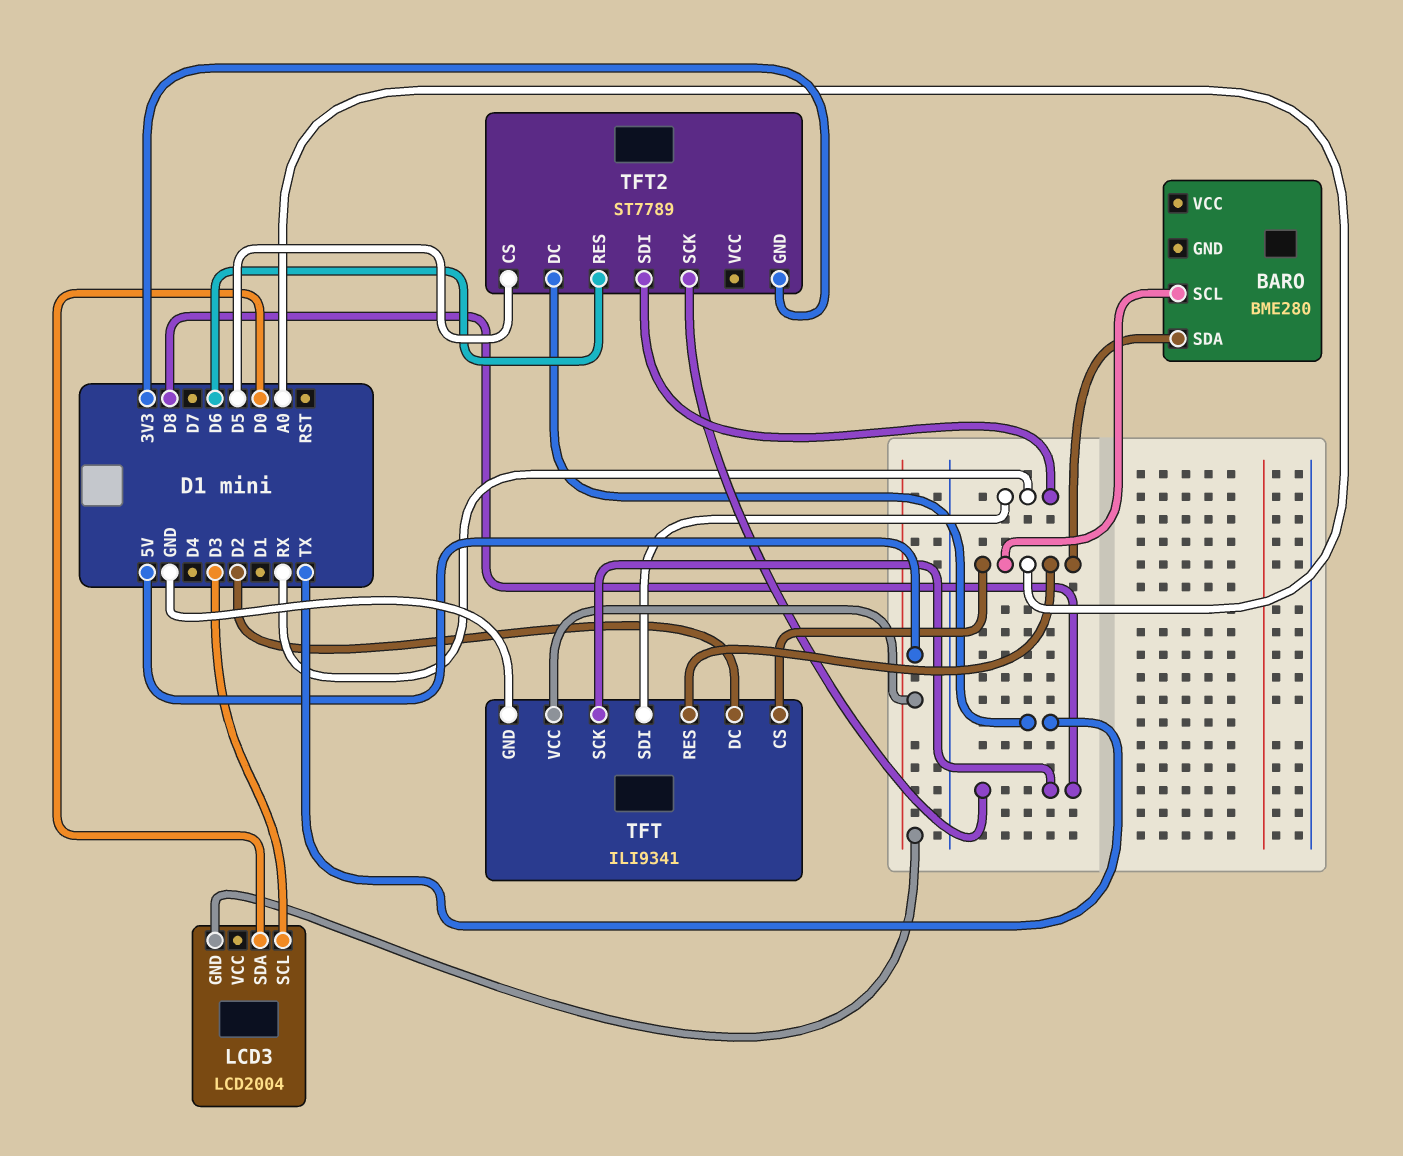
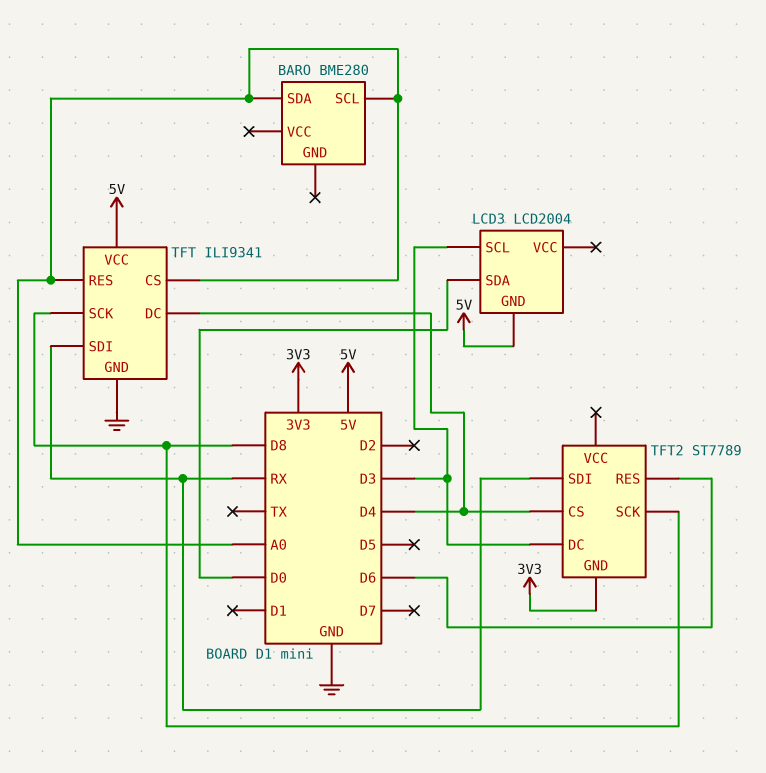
TFT pin DC: D2 -> D4
TFT2 pin CS: D5 -> D4
TFT2 pin DC: TX -> D3

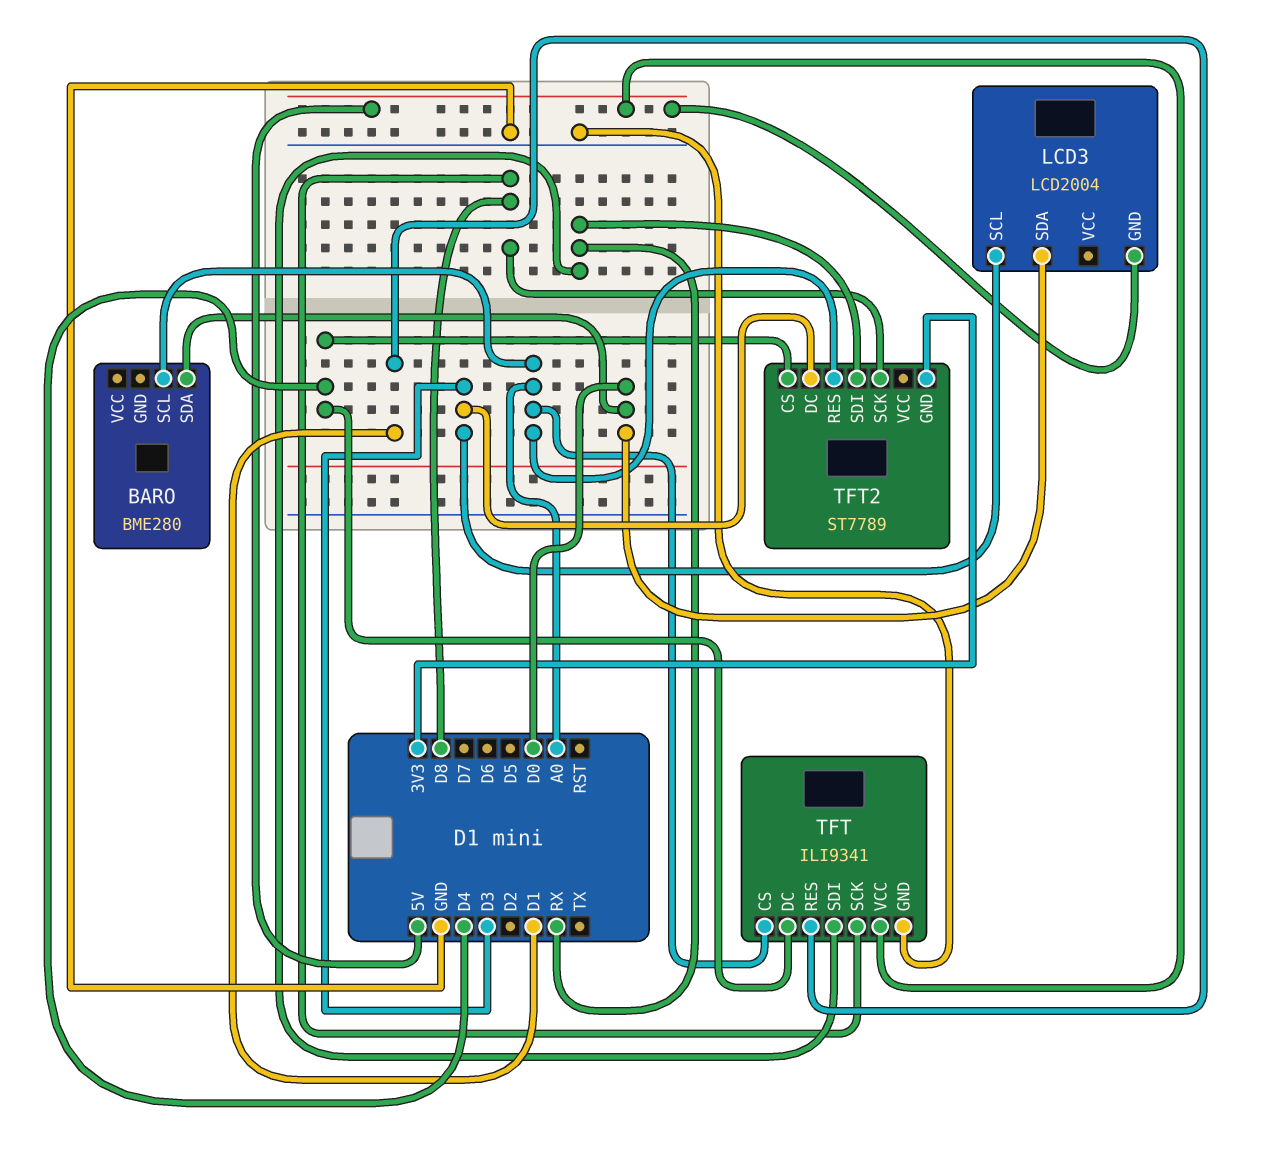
BARO pin SDA: A0 -> D0
TFT pin RES: A0 -> D1
TFT2 pin RES: D6 -> A0

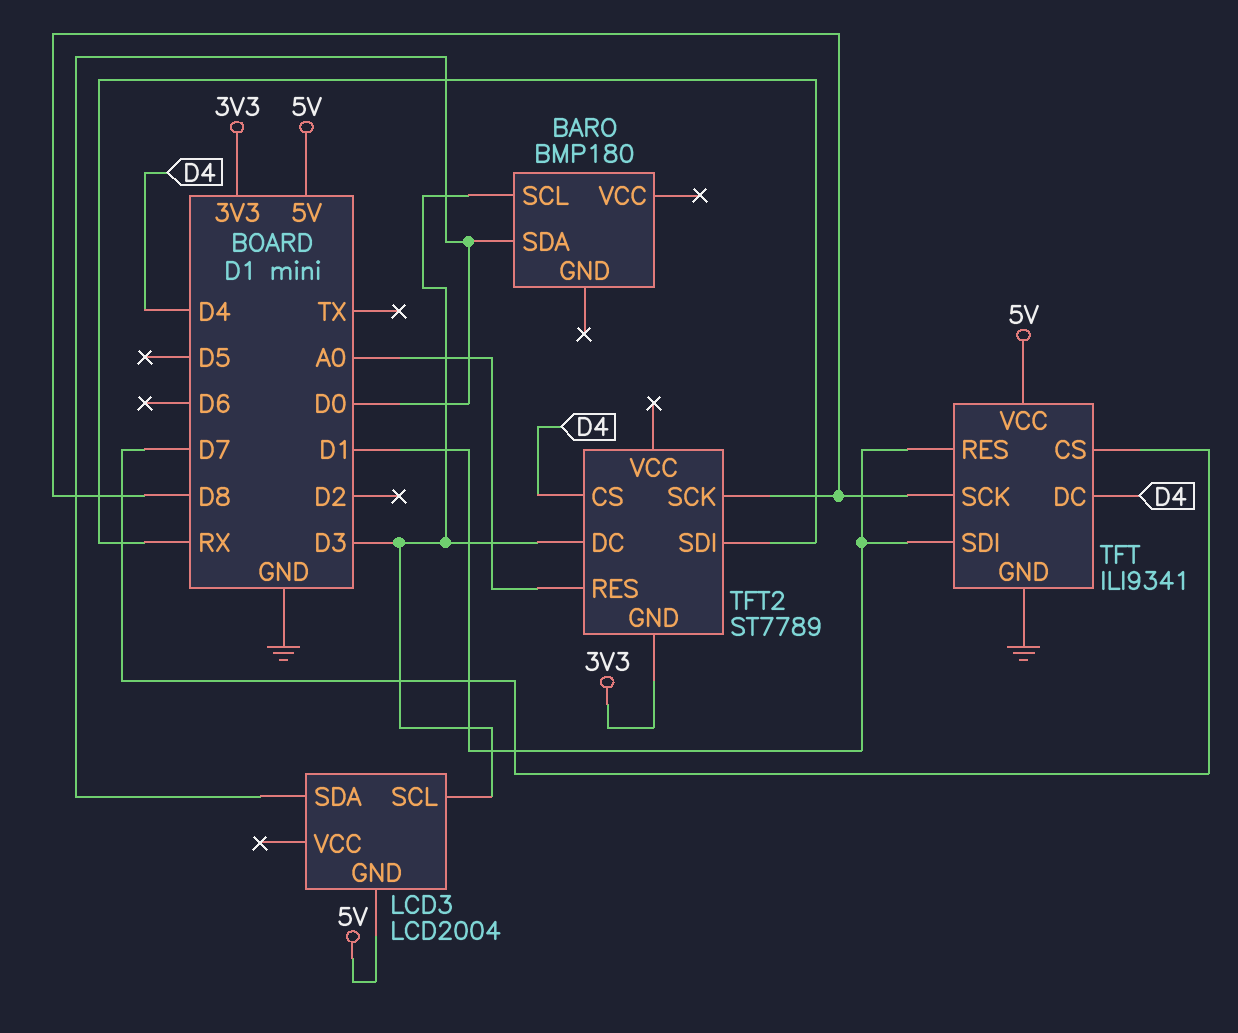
BARO: BME280 -> BMP180
BARO pin SCL: A0 -> D3
TFT pin CS: A0 -> D7
TFT pin SDI: RX -> D1

